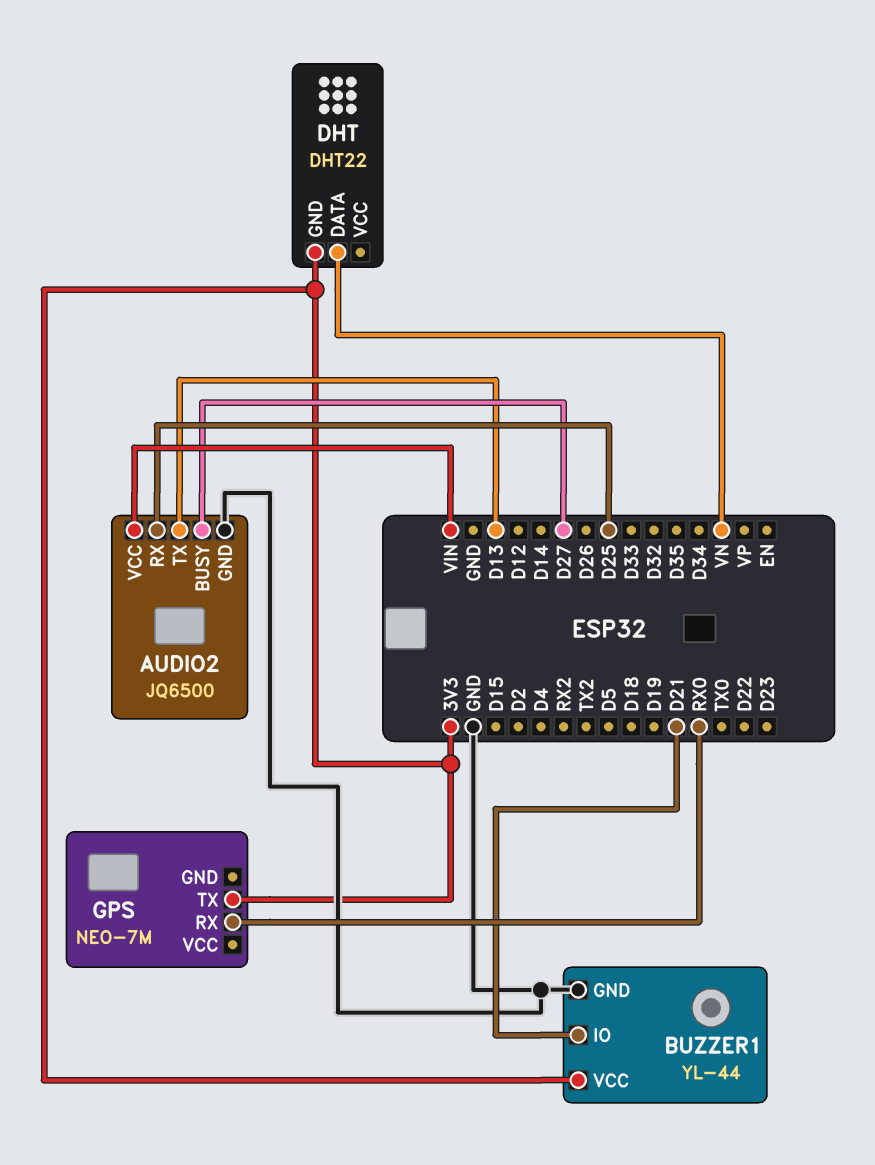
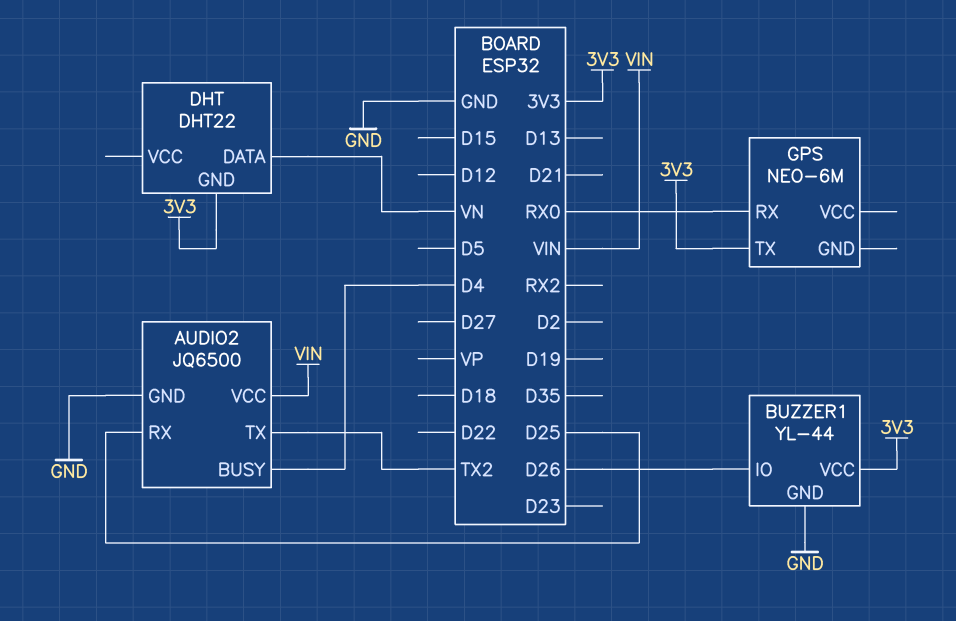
AUDIO2 pin BUSY: D27 -> D4
AUDIO2 pin TX: D13 -> TX2
BUZZER1 pin IO: D21 -> D26
GPS: NEO-7M -> NEO-6M

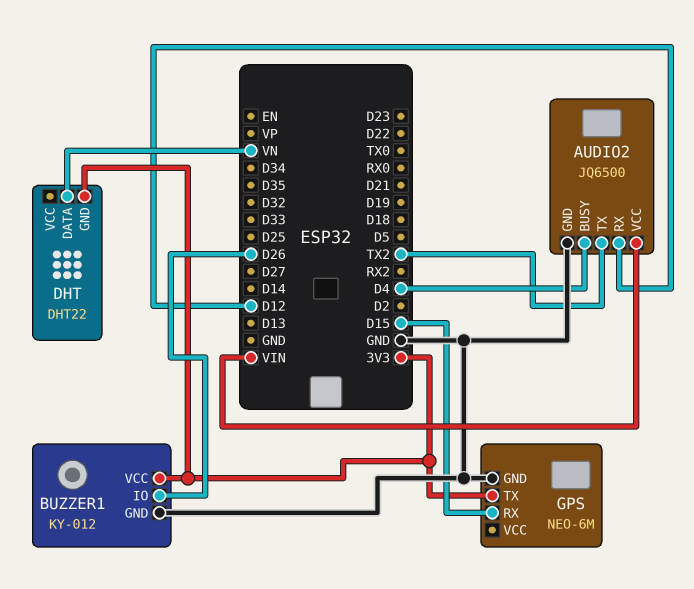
AUDIO2 pin RX: D25 -> D12
BUZZER1: YL-44 -> KY-012
GPS pin GND: none -> GND
GPS pin RX: RX0 -> D15

